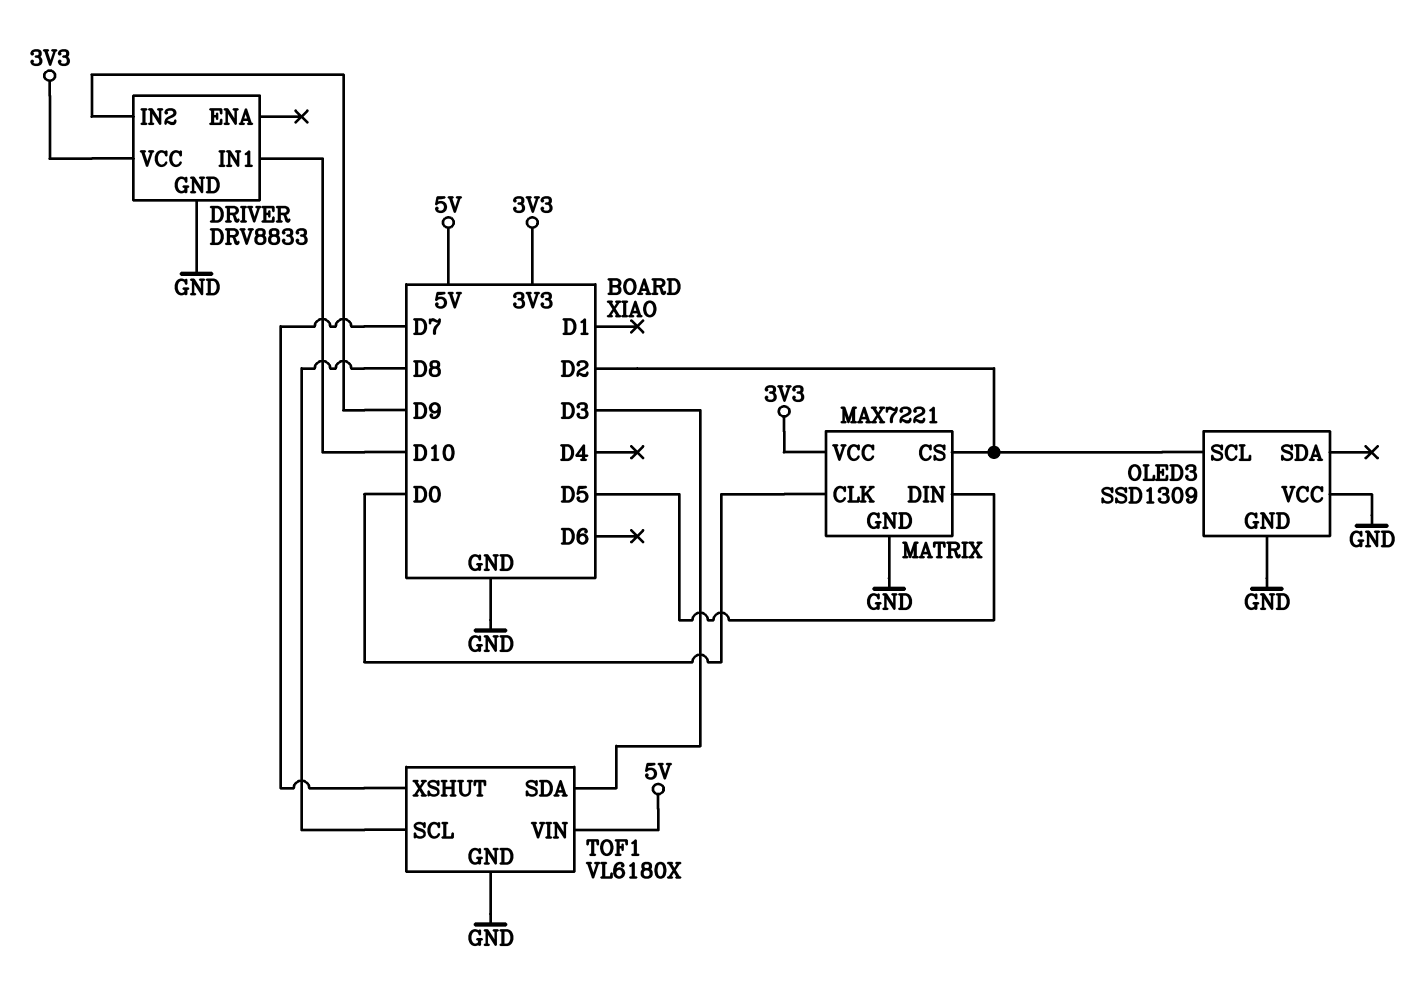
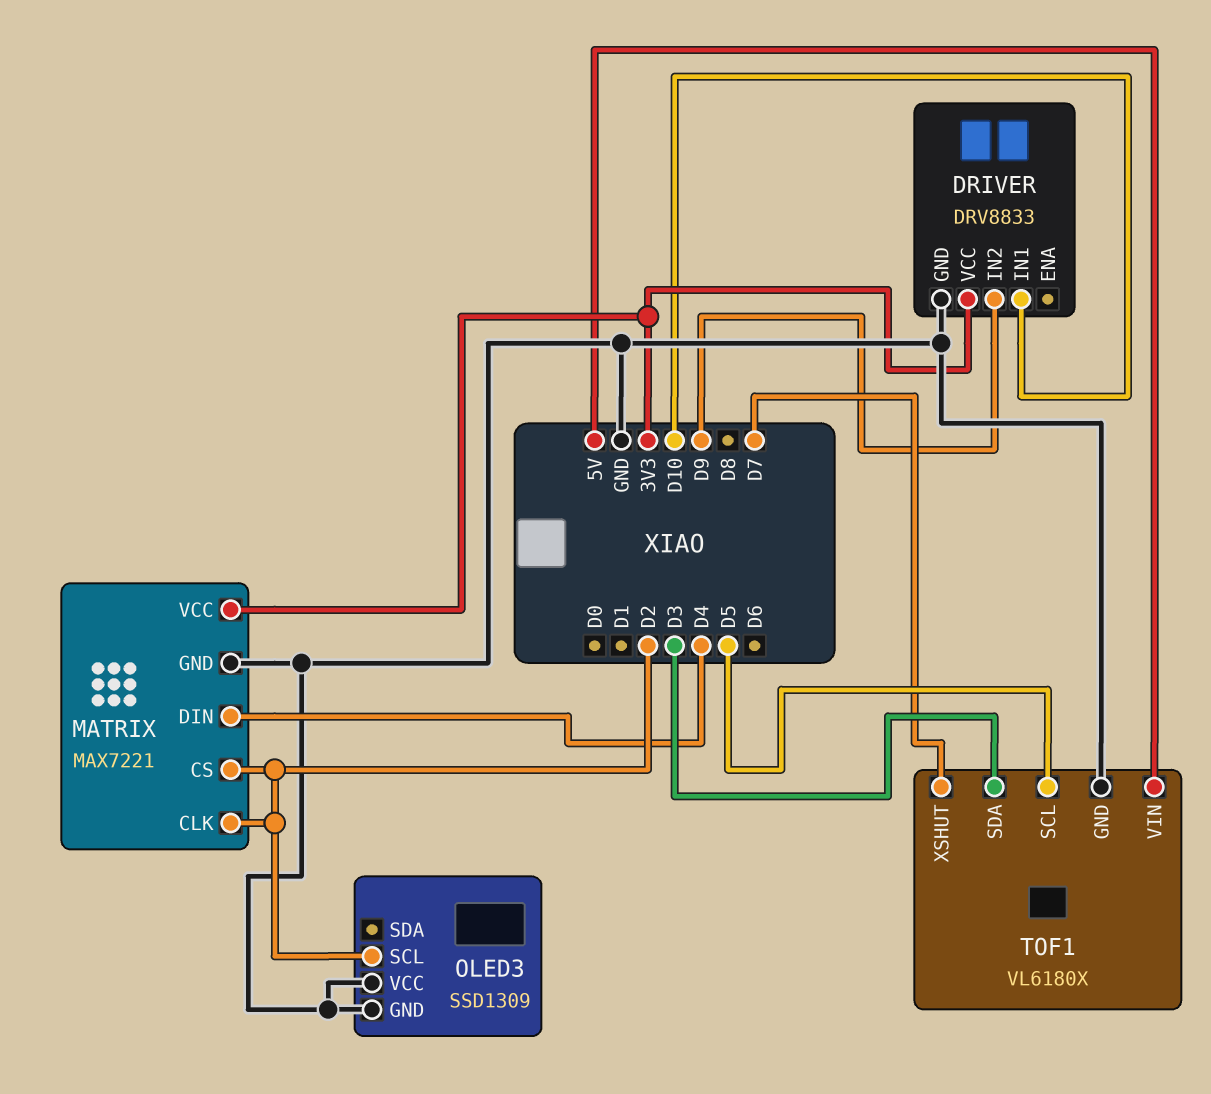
MATRIX pin CLK: D0 -> D2
MATRIX pin DIN: D5 -> D4
TOF1 pin SCL: D8 -> D5

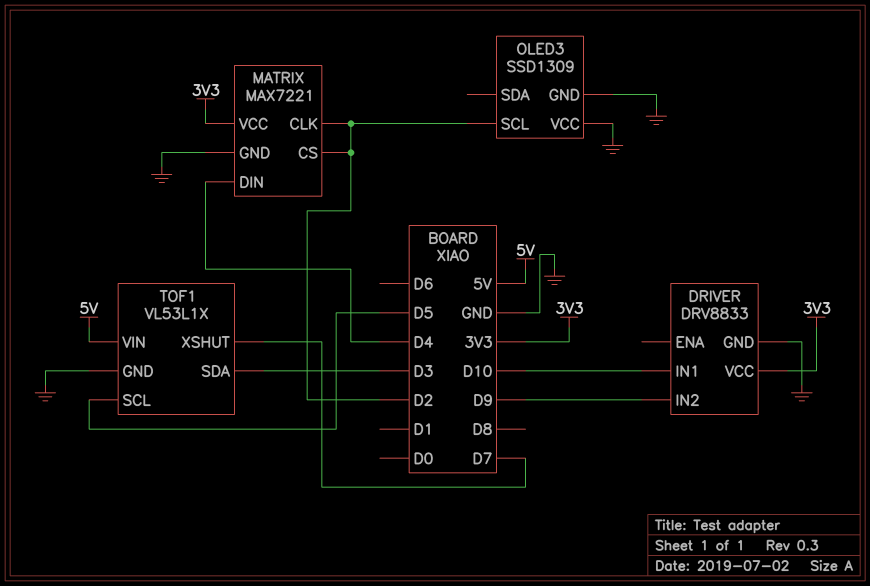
TOF1: VL6180X -> VL53L1X

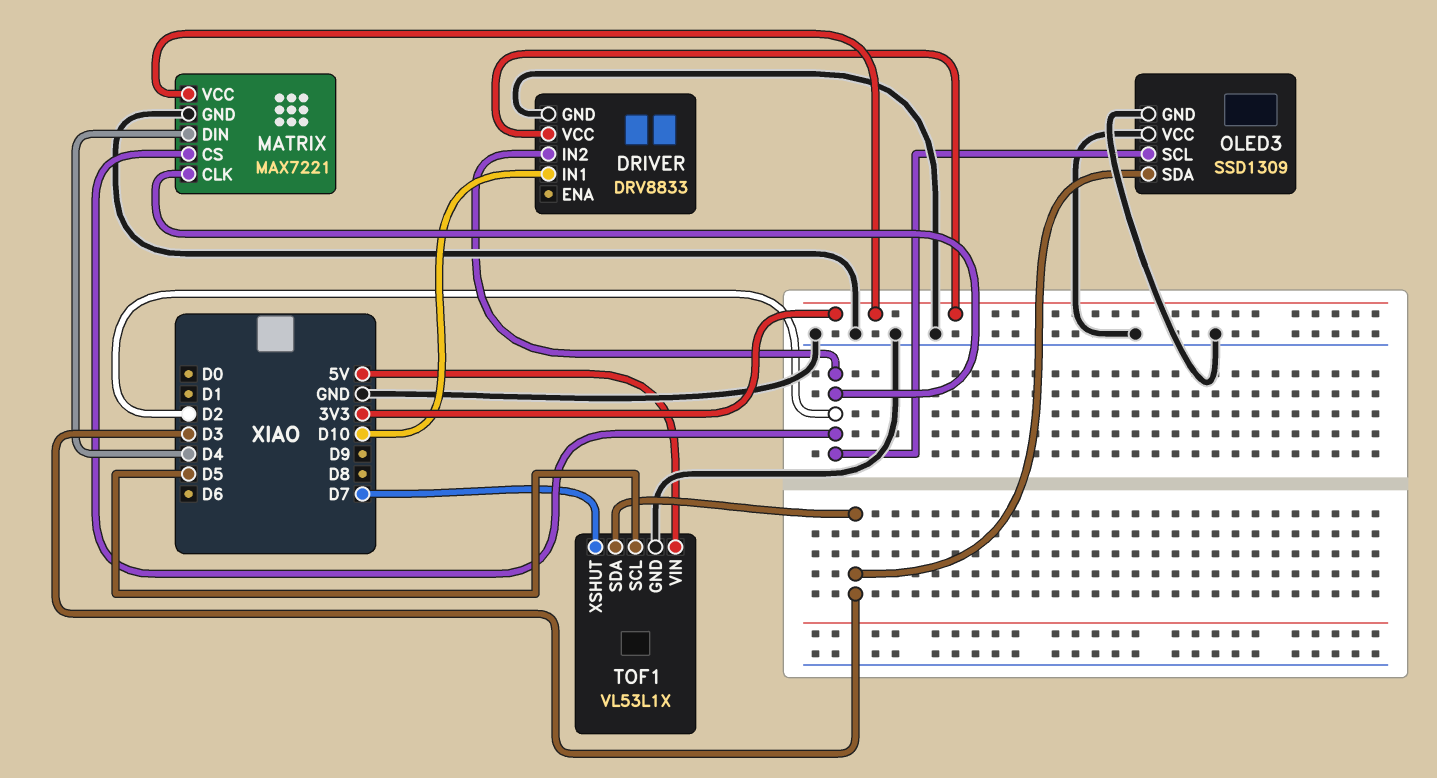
DRIVER pin IN2: D9 -> D2
OLED3 pin SDA: none -> D3

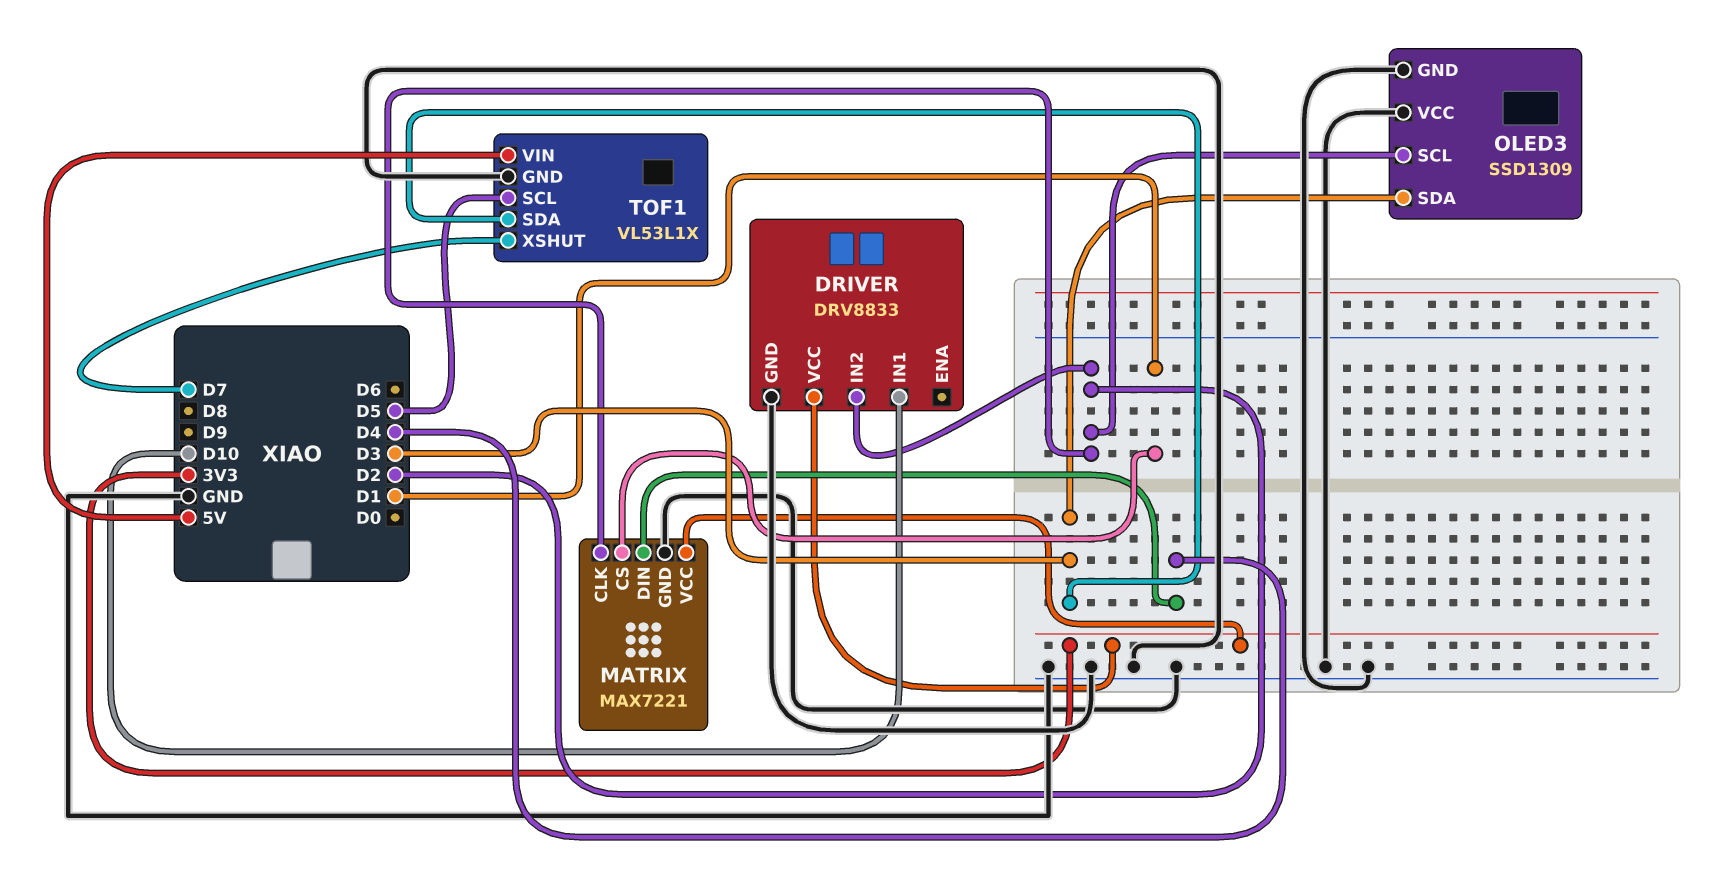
MATRIX pin CS: D2 -> D1

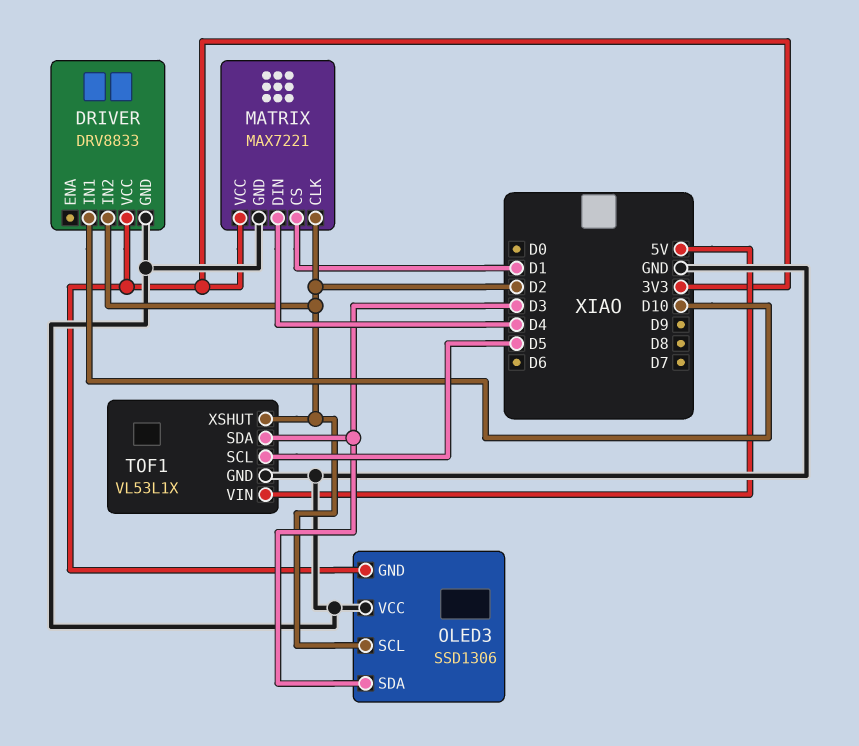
OLED3: SSD1309 -> SSD1306
OLED3 pin GND: GND -> 3V3
TOF1 pin XSHUT: D7 -> D2

